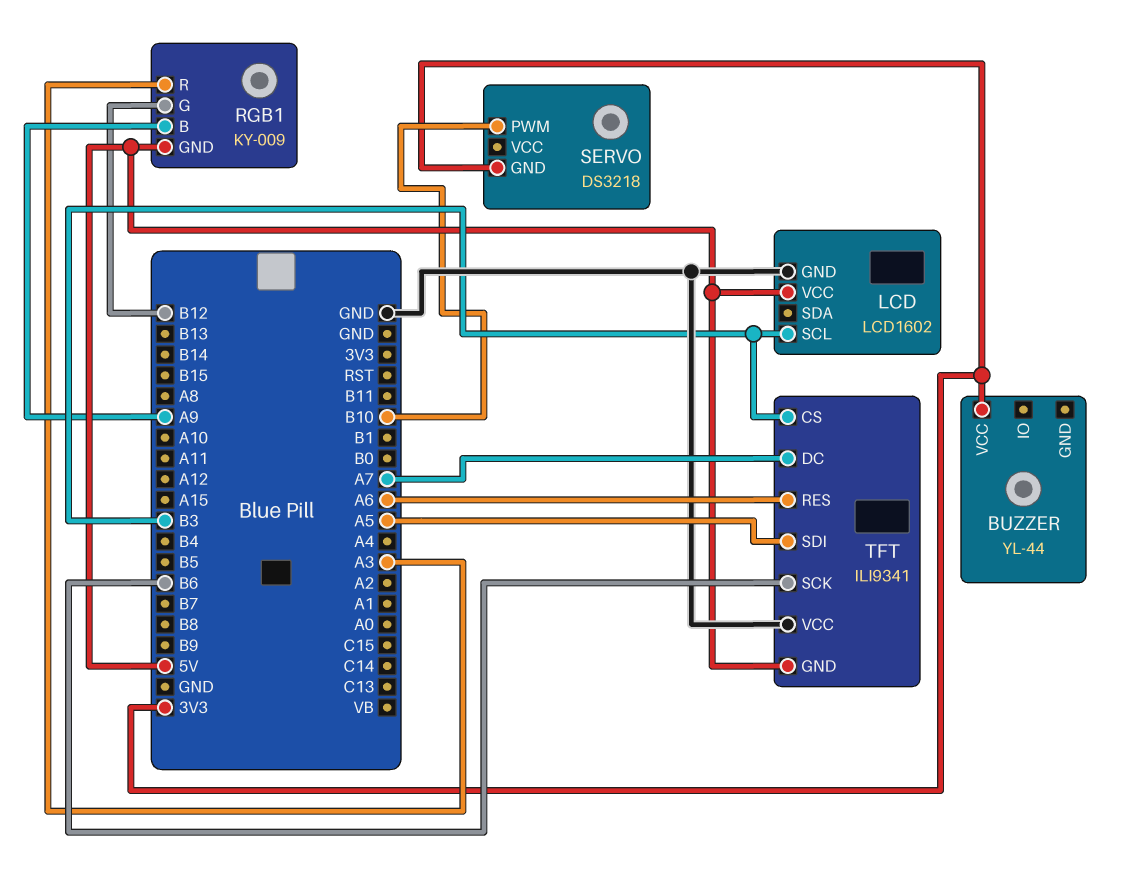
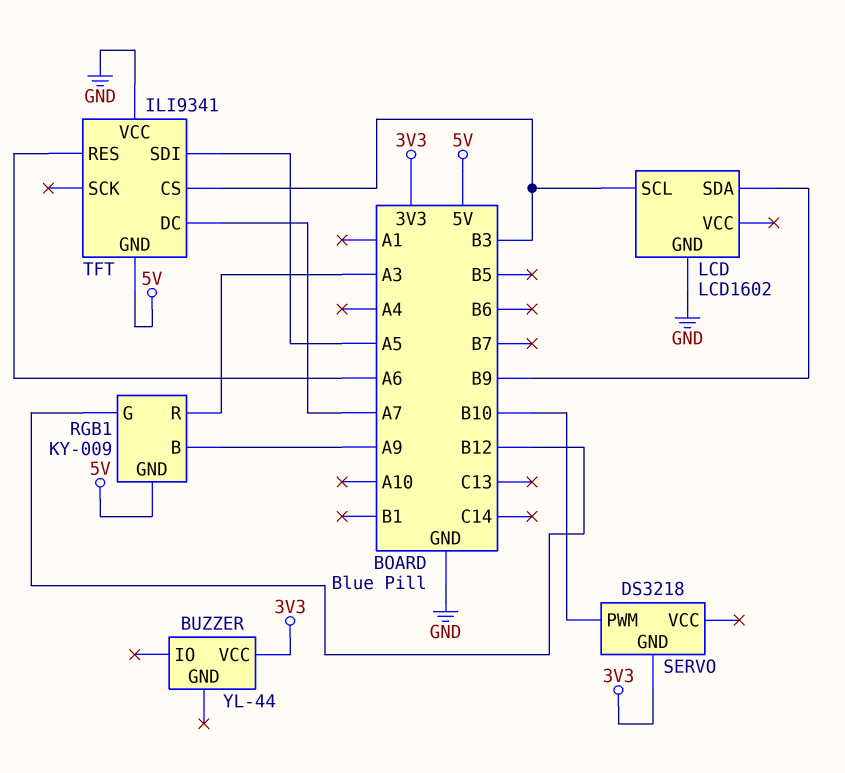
LCD pin SDA: none -> B9
LCD pin VCC: 5V -> none
TFT pin SCK: B6 -> none

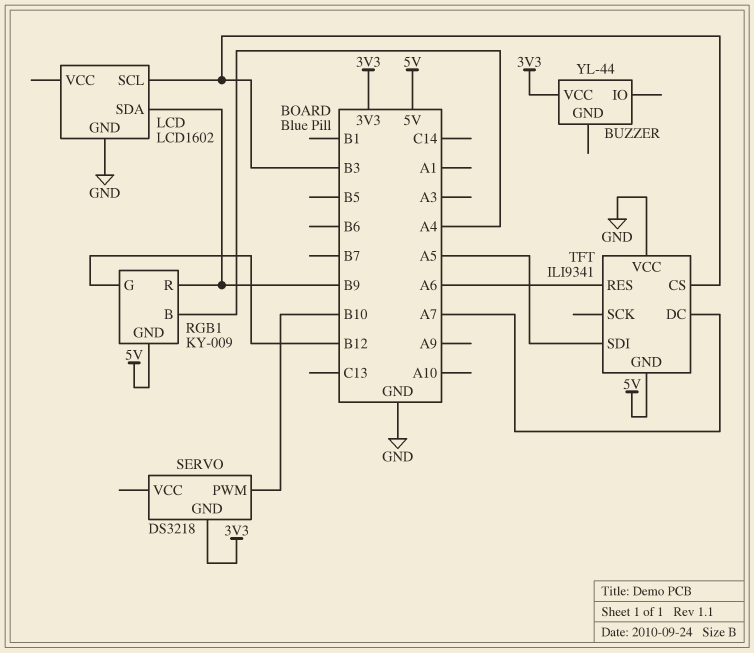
RGB1 pin B: A9 -> A4
RGB1 pin R: A3 -> B9

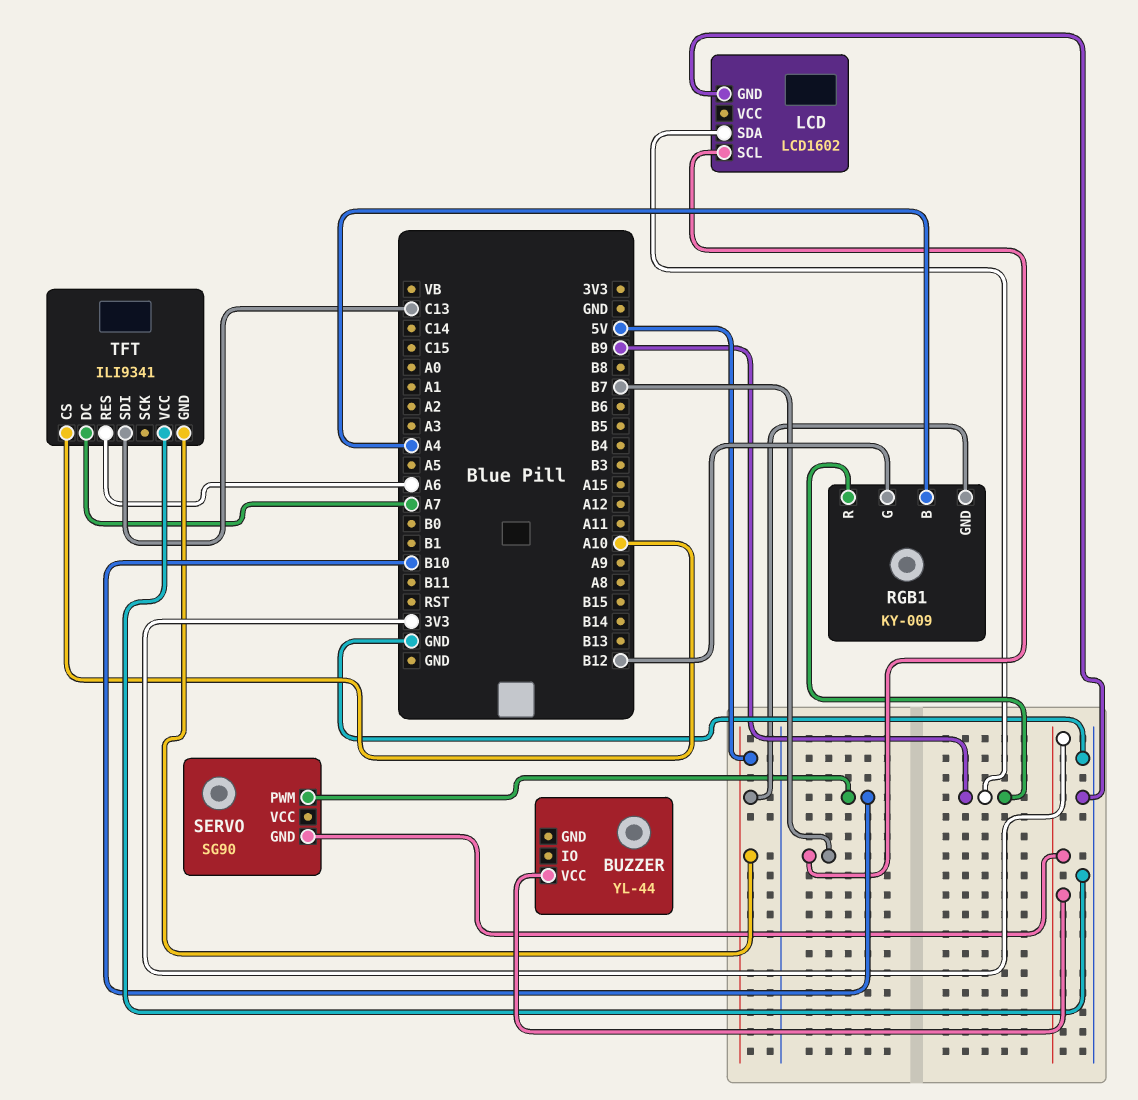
LCD pin SCL: B3 -> B7
SERVO: DS3218 -> SG90
TFT pin CS: B3 -> A10
TFT pin SDI: A5 -> C13

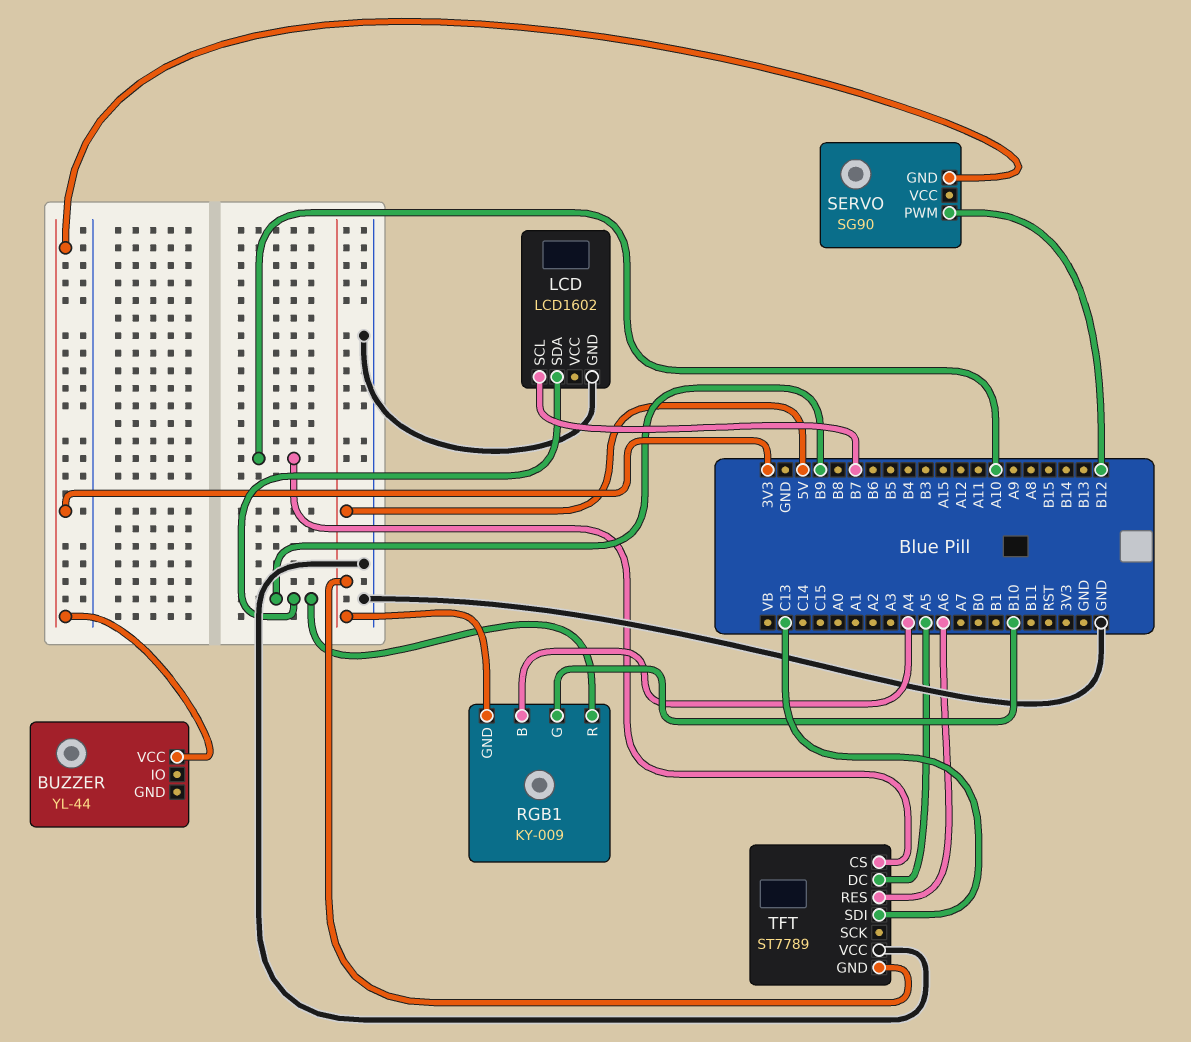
RGB1 pin G: B12 -> B10
SERVO pin PWM: B10 -> B12
TFT: ILI9341 -> ST7789
TFT pin DC: A7 -> A5

